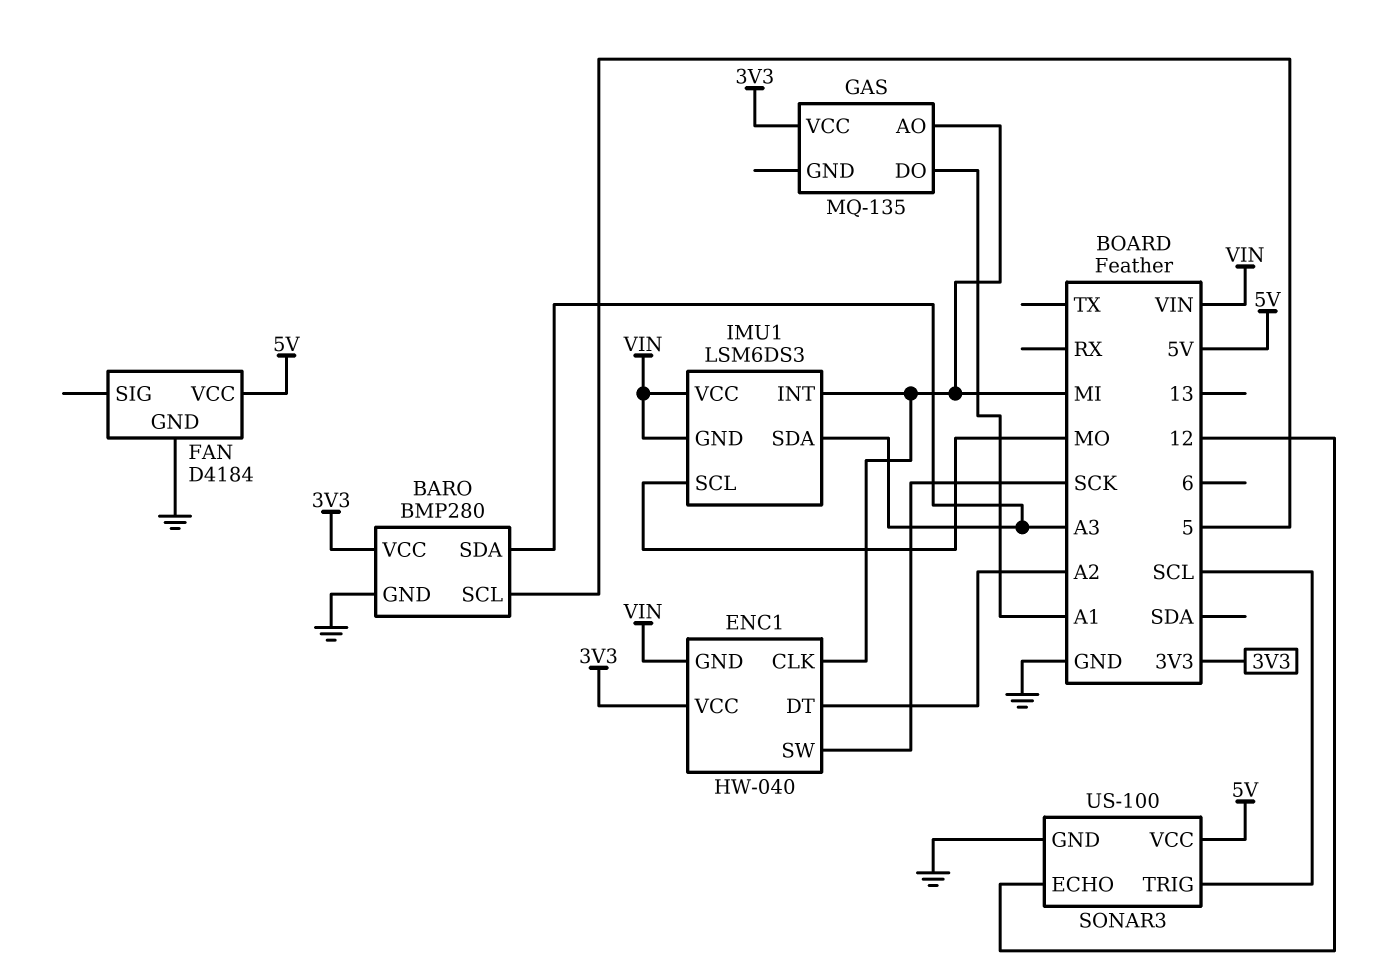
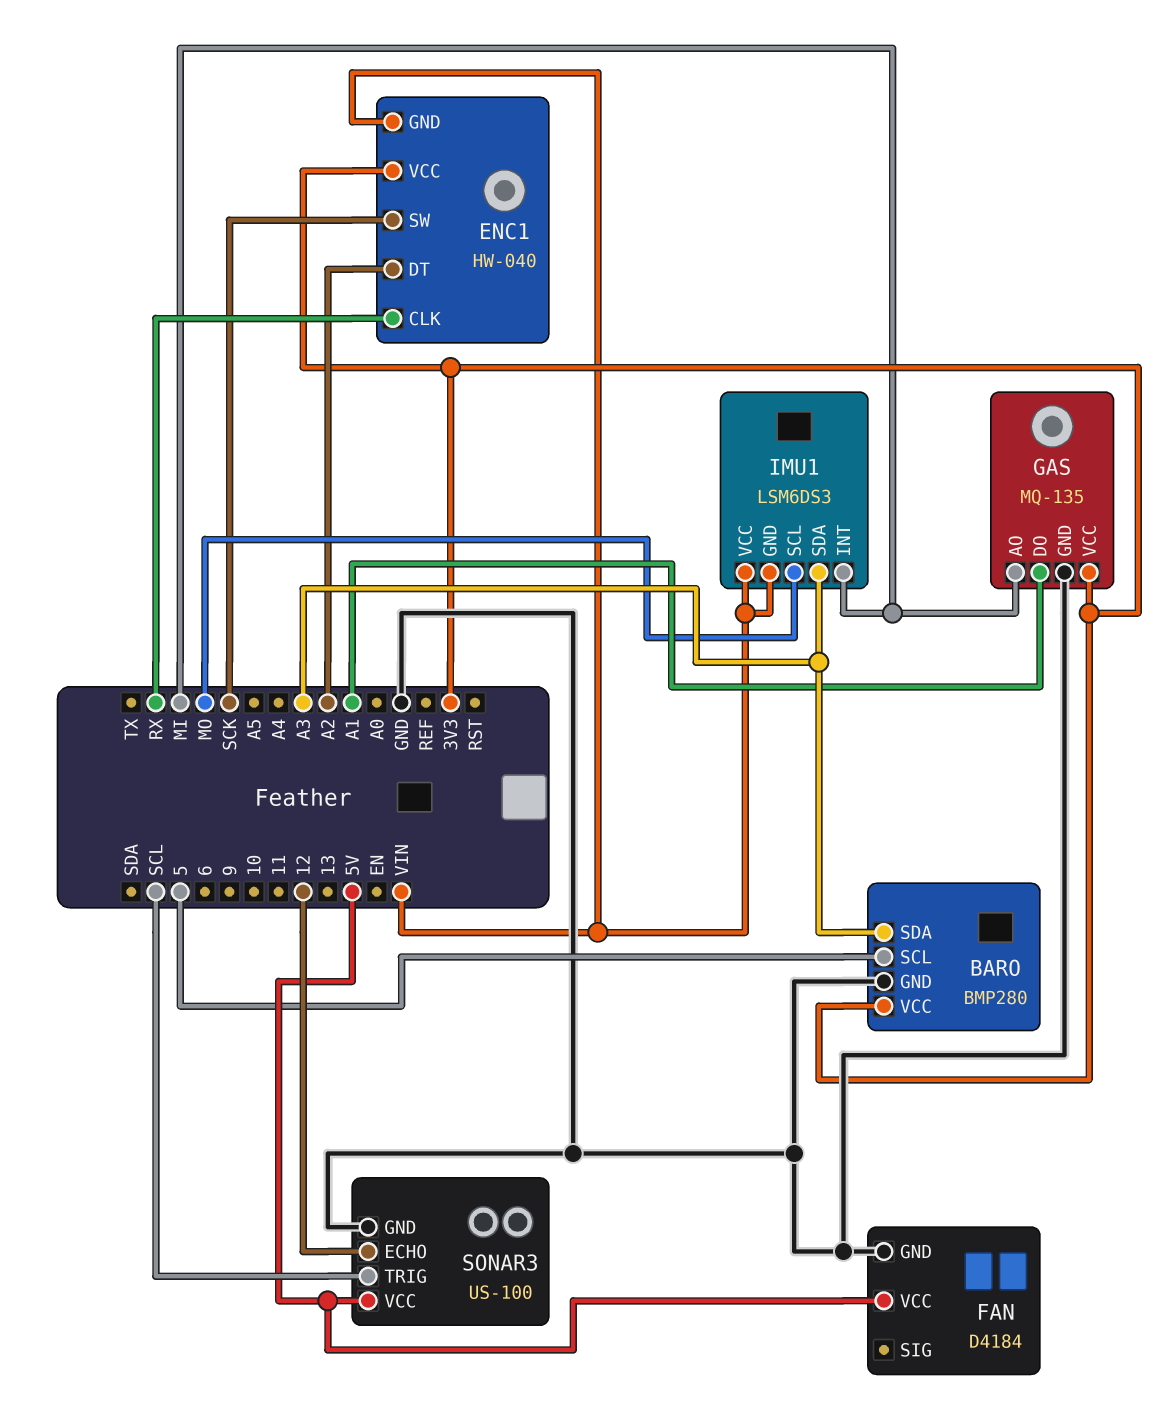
ENC1 pin CLK: MI -> RX
GAS pin GND: none -> GND

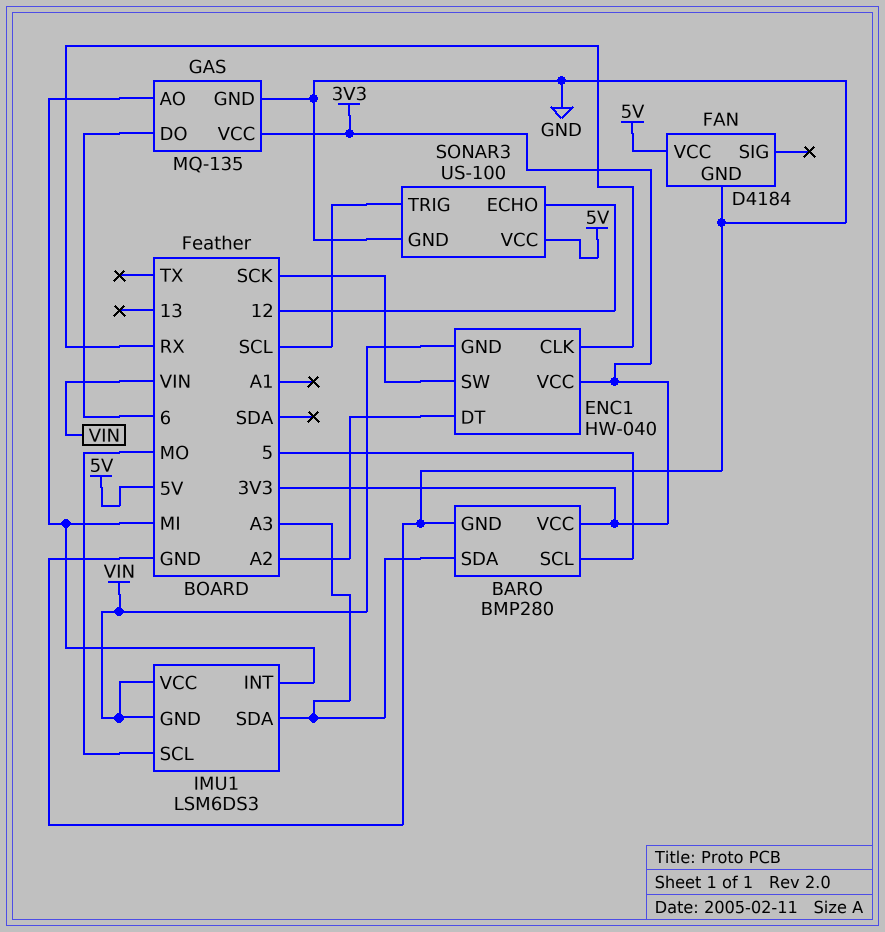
GAS pin DO: A1 -> 6

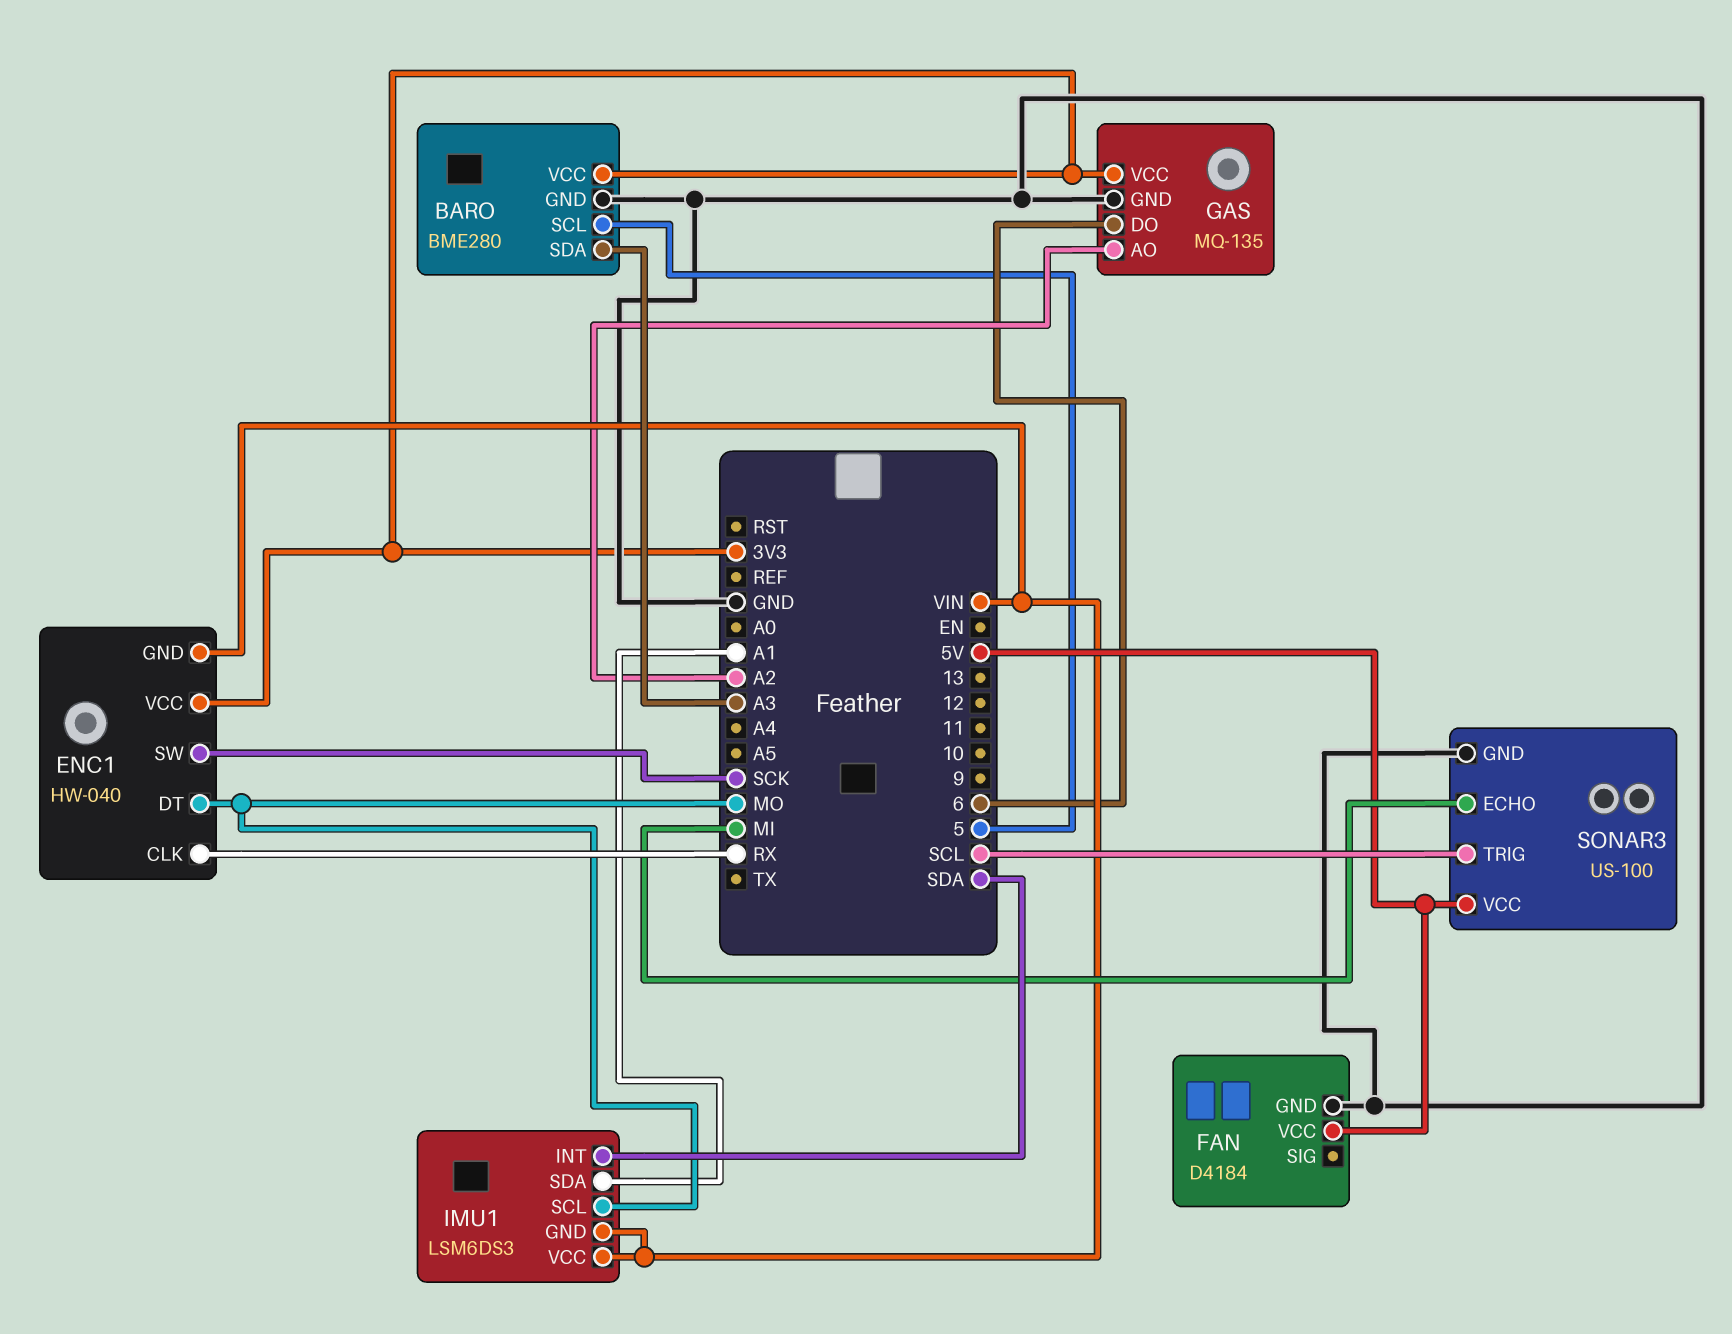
BARO: BMP280 -> BME280
ENC1 pin DT: A2 -> MO
GAS pin AO: MI -> A2
IMU1 pin INT: MI -> SDA
IMU1 pin SDA: A3 -> A1
SONAR3 pin ECHO: 12 -> MI

